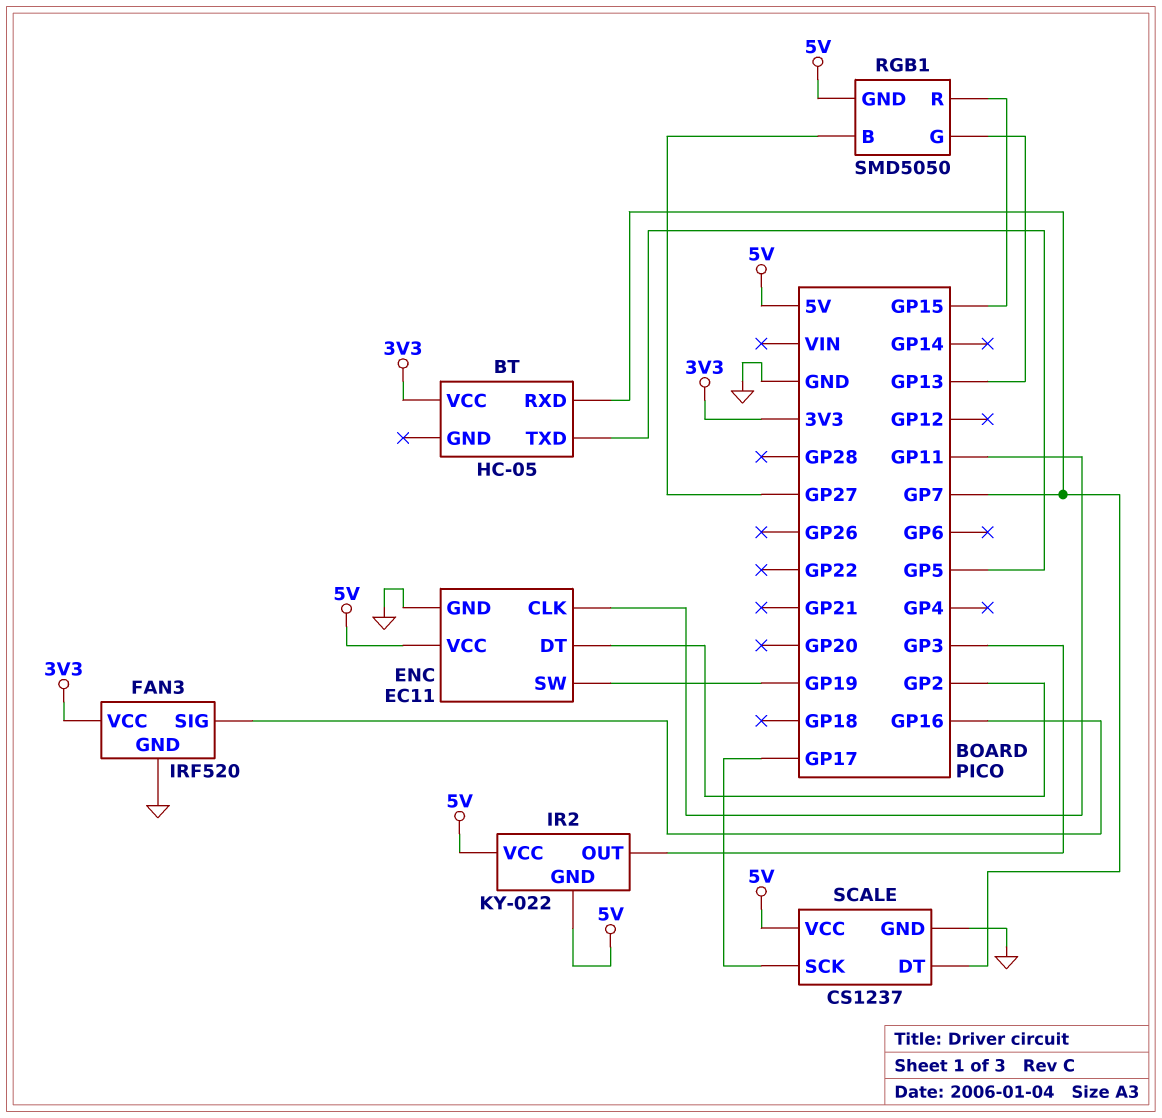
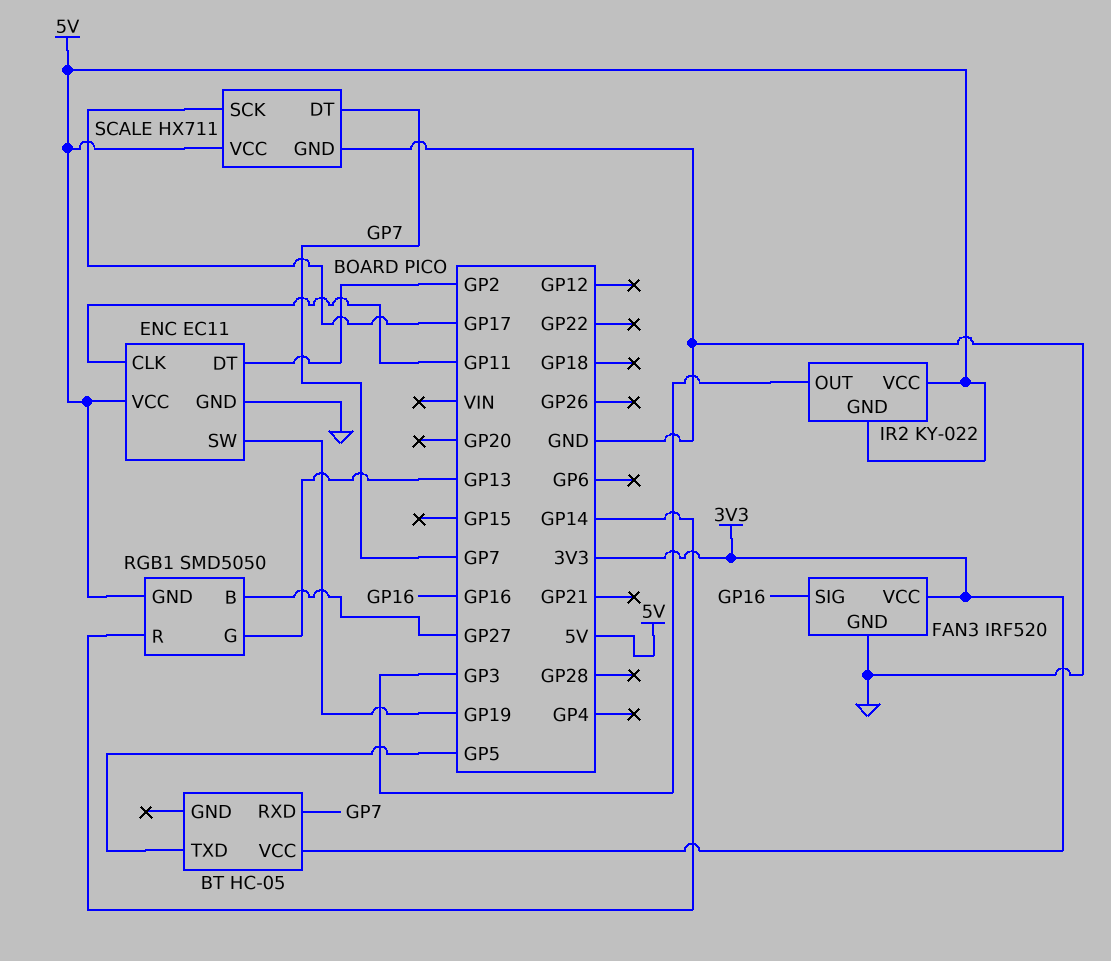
RGB1 pin R: GP15 -> GP14
SCALE: CS1237 -> HX711

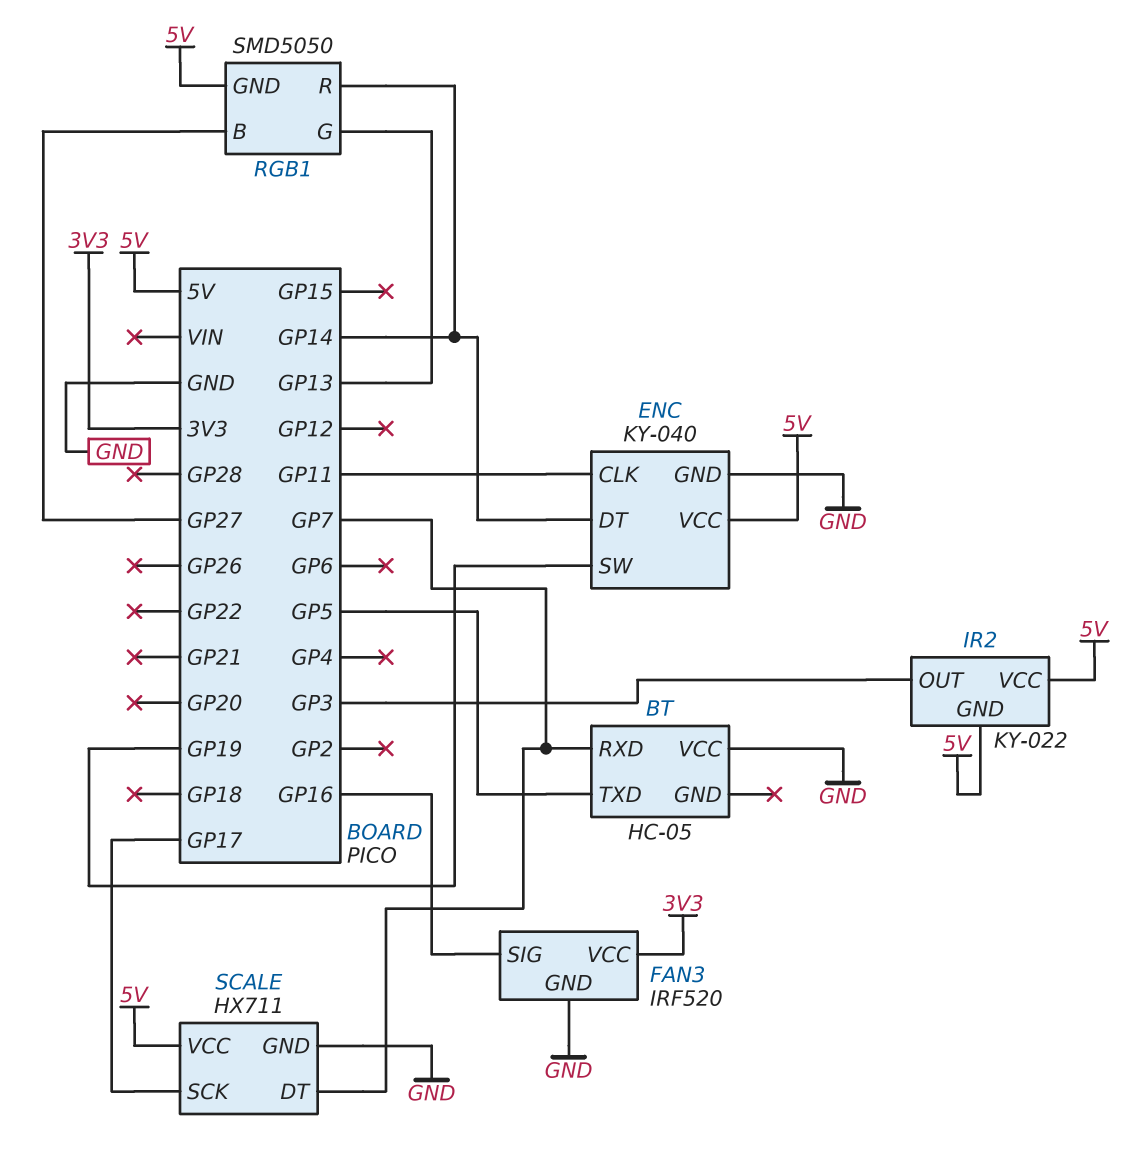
BT pin VCC: 3V3 -> GND
ENC: EC11 -> KY-040
ENC pin DT: GP2 -> GP14

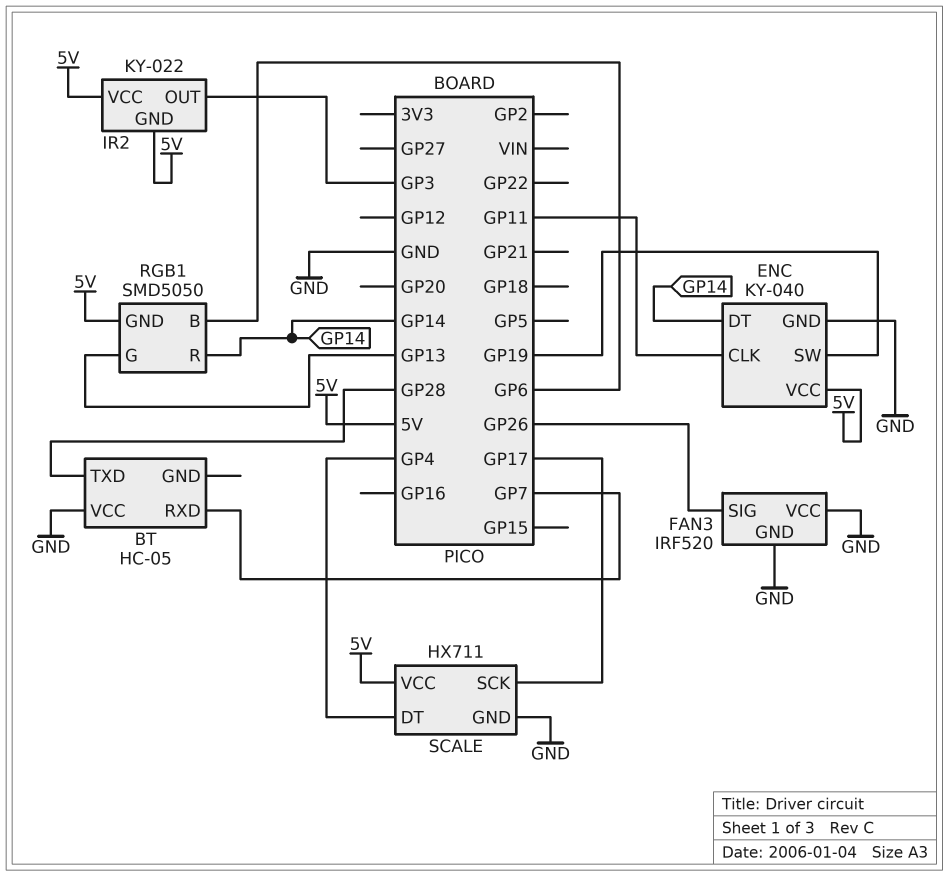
BT pin TXD: GP5 -> GP28
FAN3 pin SIG: GP16 -> GP26
FAN3 pin VCC: 3V3 -> GND
RGB1 pin B: GP27 -> GP6
SCALE pin DT: GP7 -> GP4

